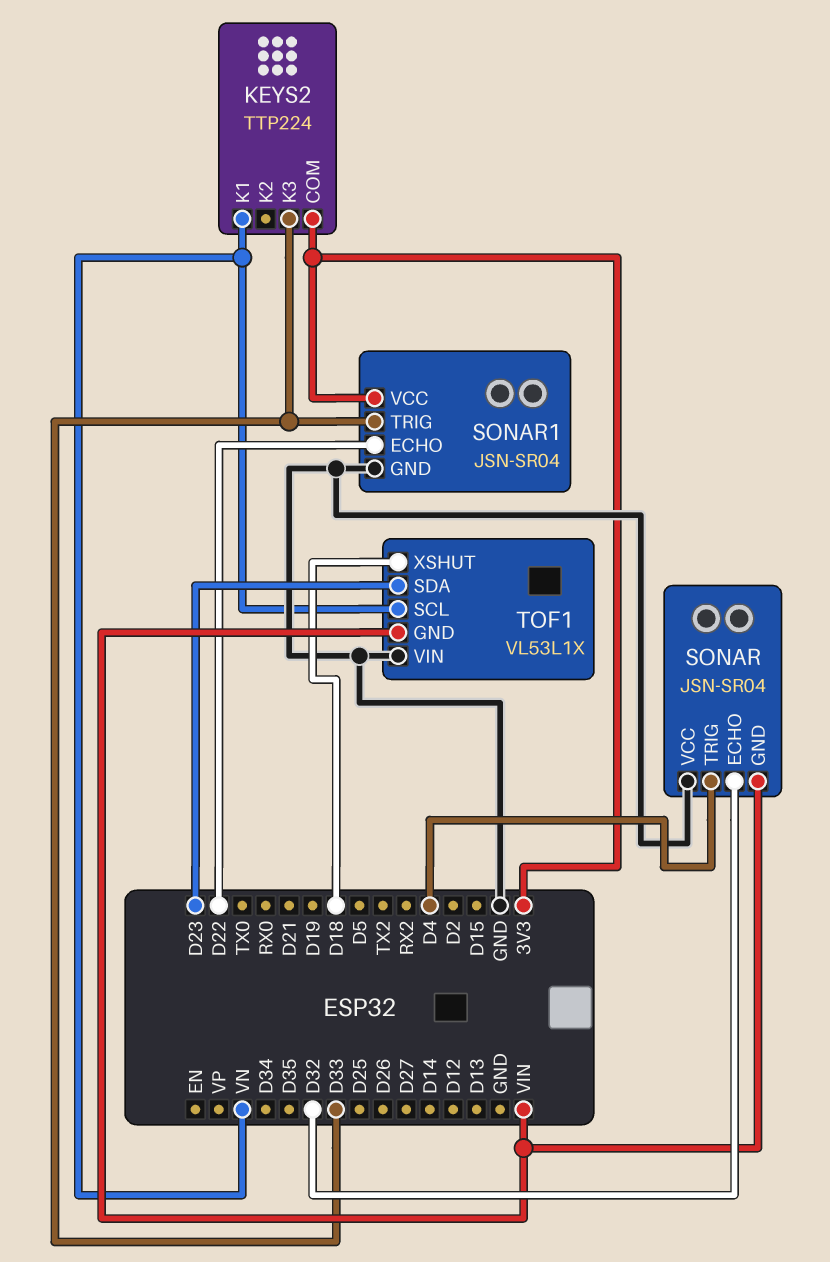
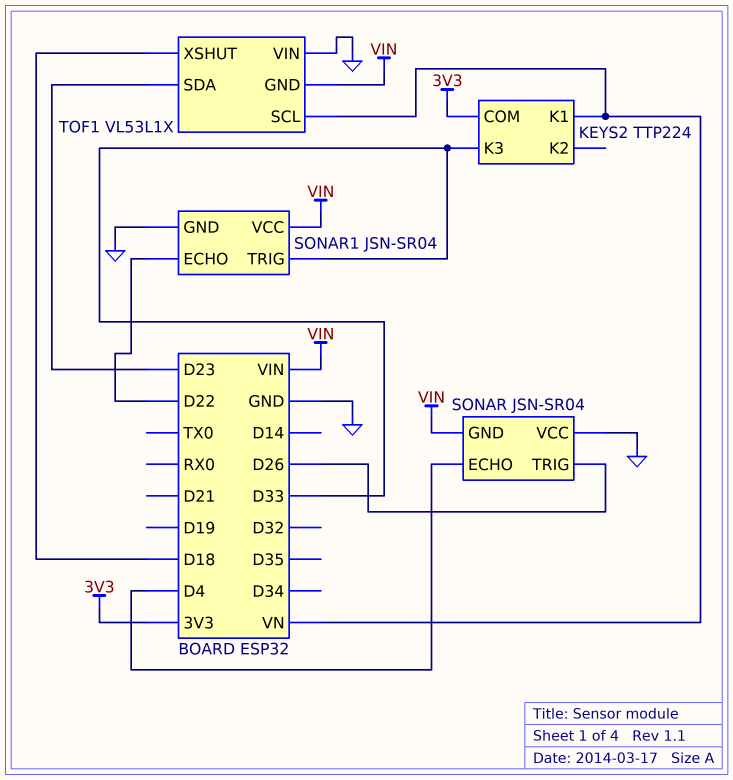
SONAR pin ECHO: D32 -> D4
SONAR pin TRIG: D4 -> D26
SONAR1 pin VCC: 3V3 -> VIN

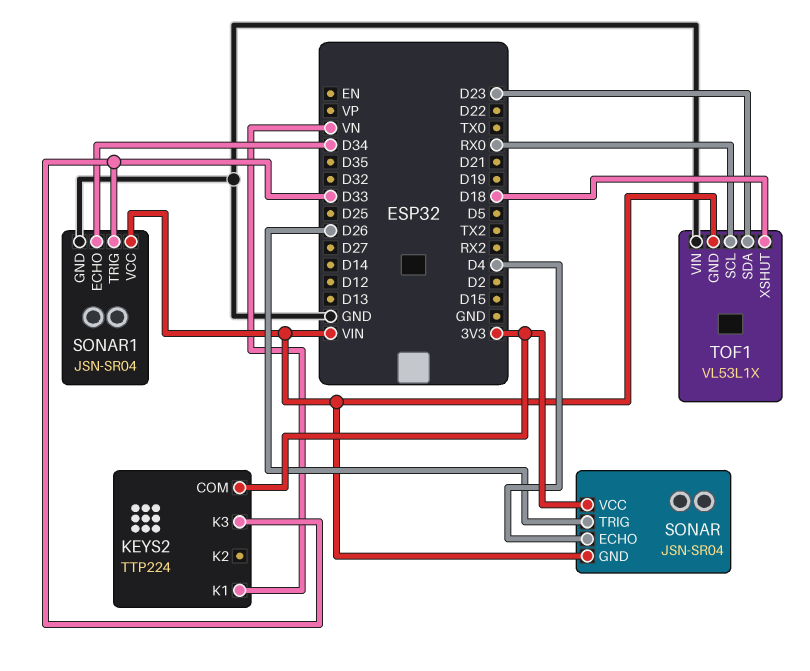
SONAR pin VCC: GND -> 3V3
SONAR1 pin ECHO: D22 -> D34
TOF1 pin SCL: VN -> RX0

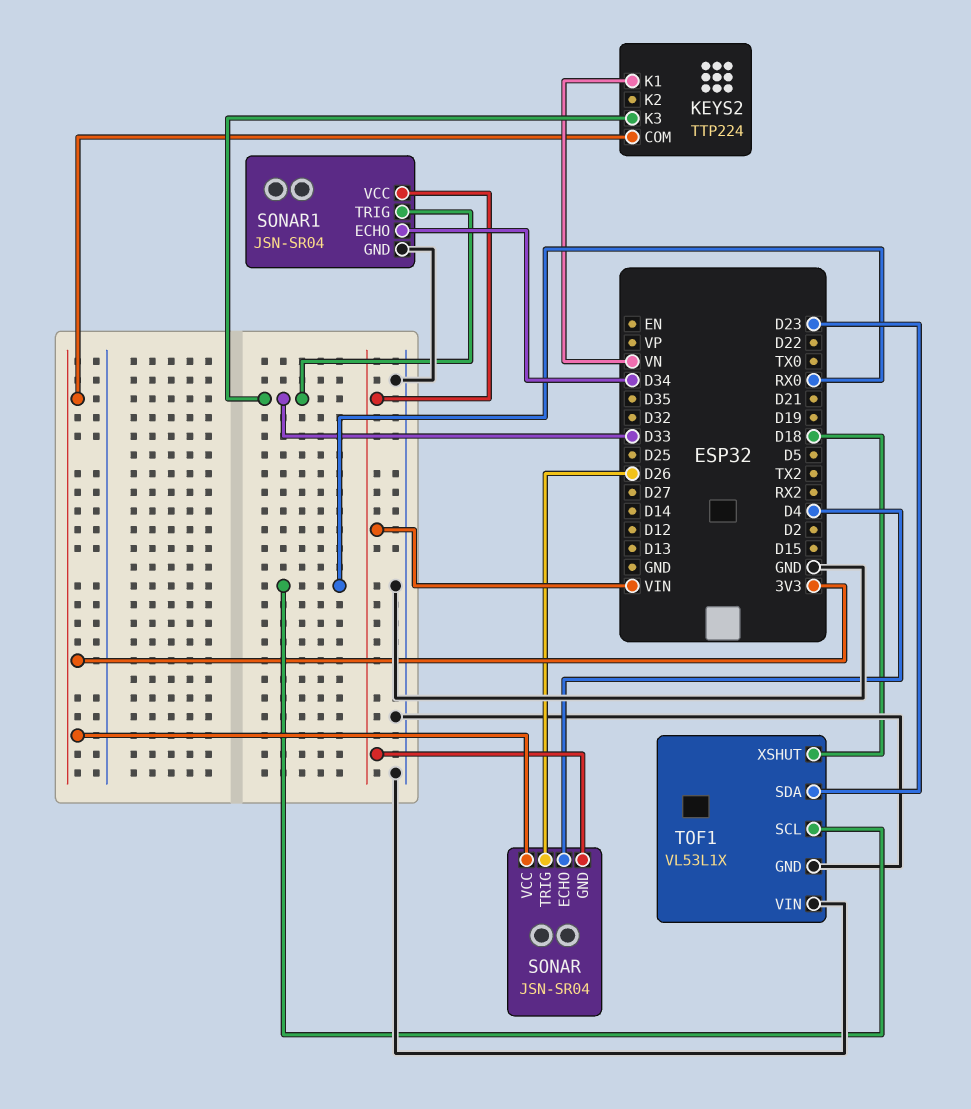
TOF1 pin GND: VIN -> GND

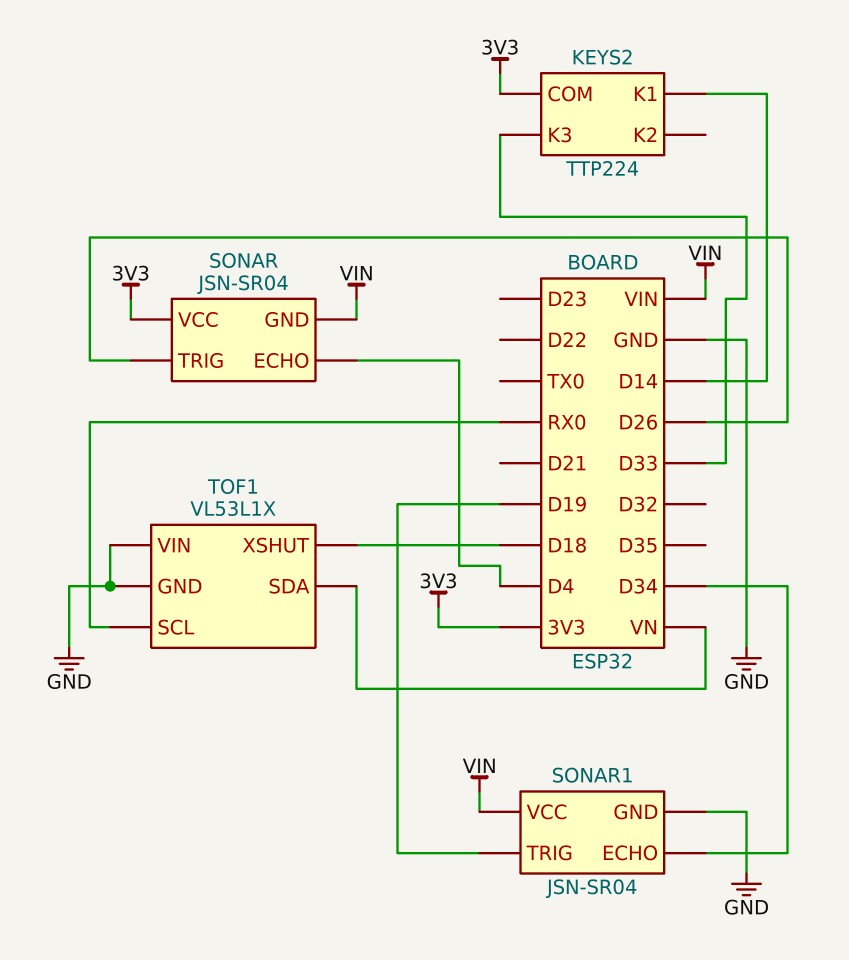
KEYS2 pin K1: VN -> D14
SONAR1 pin TRIG: D33 -> D19
TOF1 pin SDA: D23 -> VN

